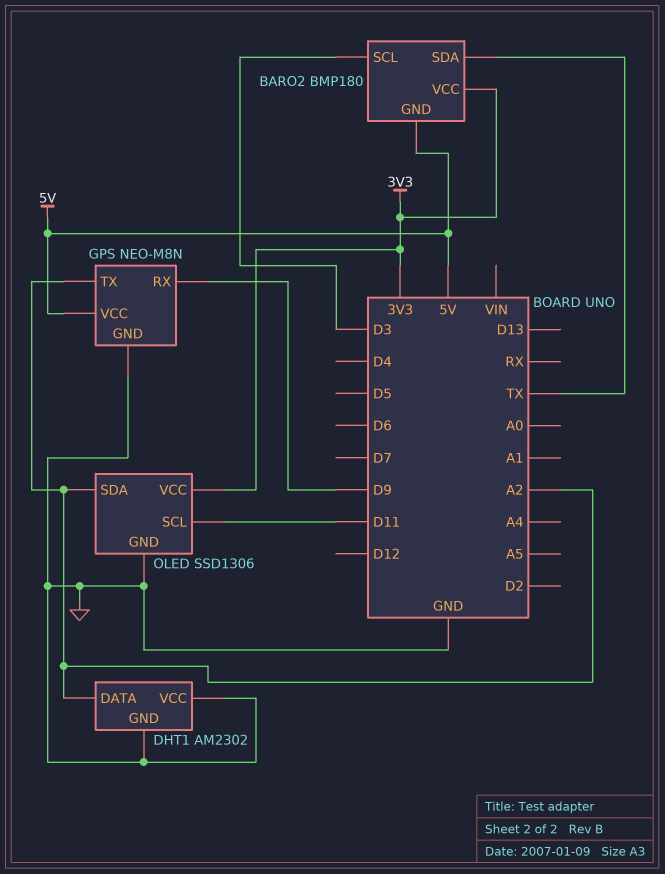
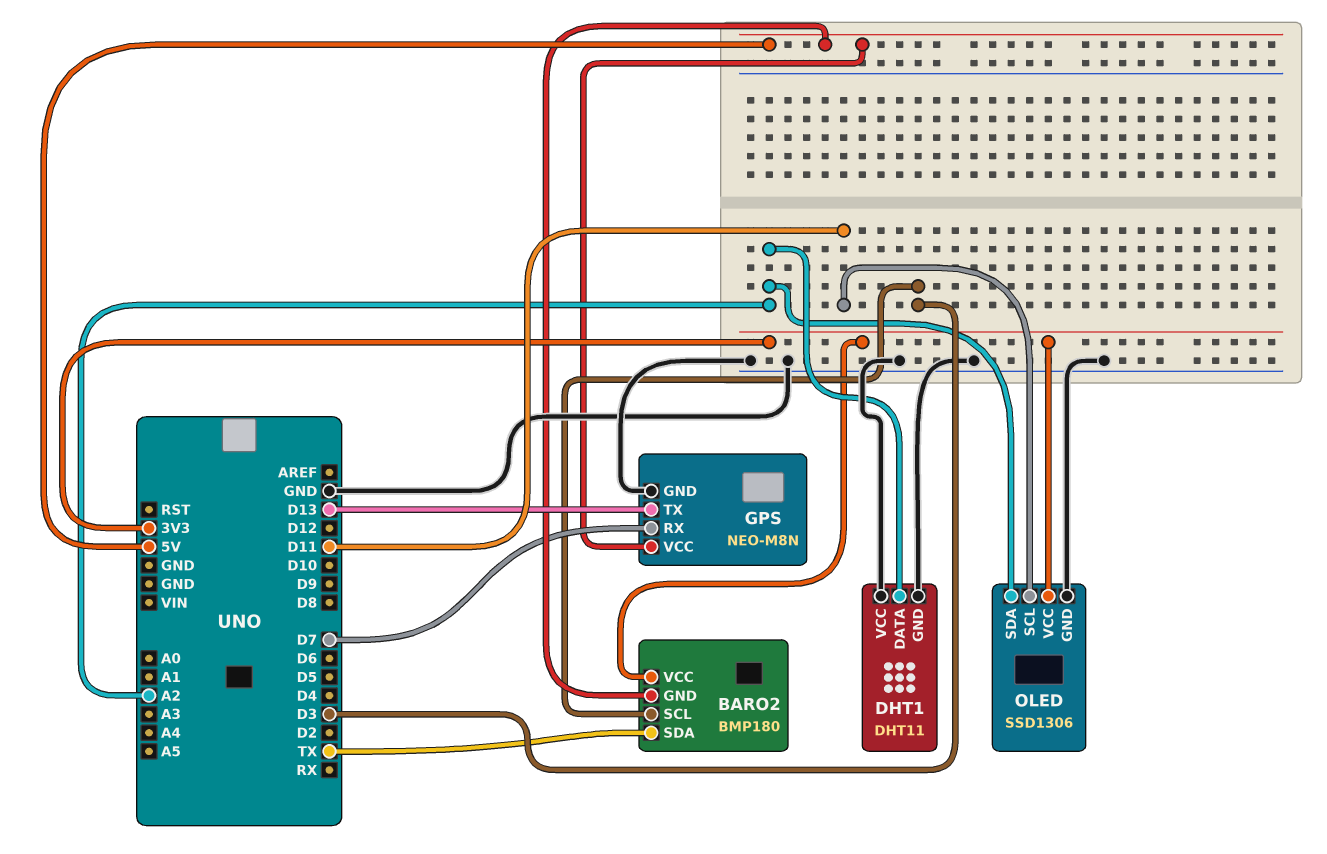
DHT1: AM2302 -> DHT11
GPS pin RX: D9 -> D7
GPS pin TX: A2 -> D13

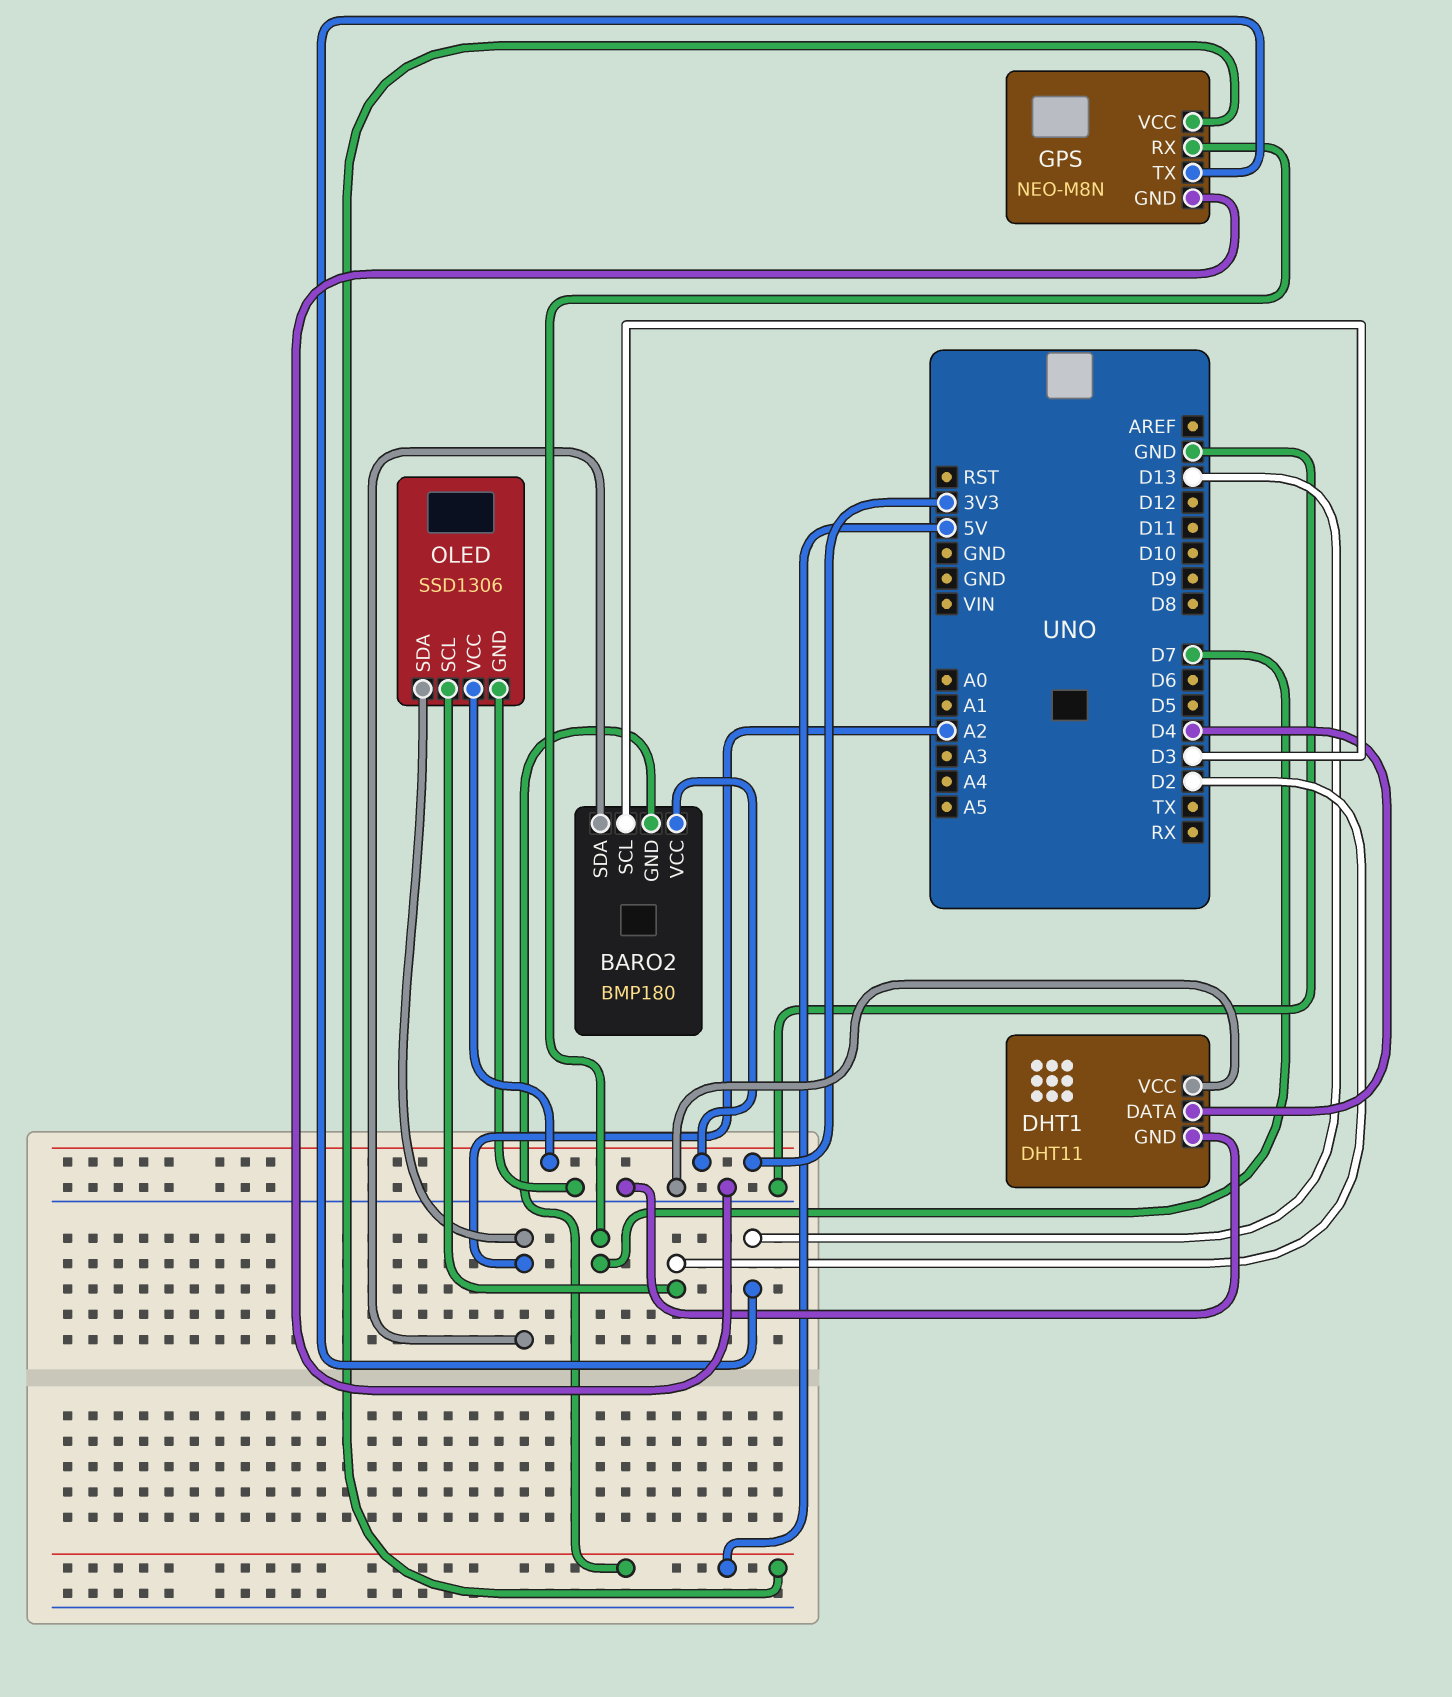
BARO2 pin SDA: TX -> A2
DHT1 pin DATA: A2 -> D4
OLED pin SCL: D11 -> D2

